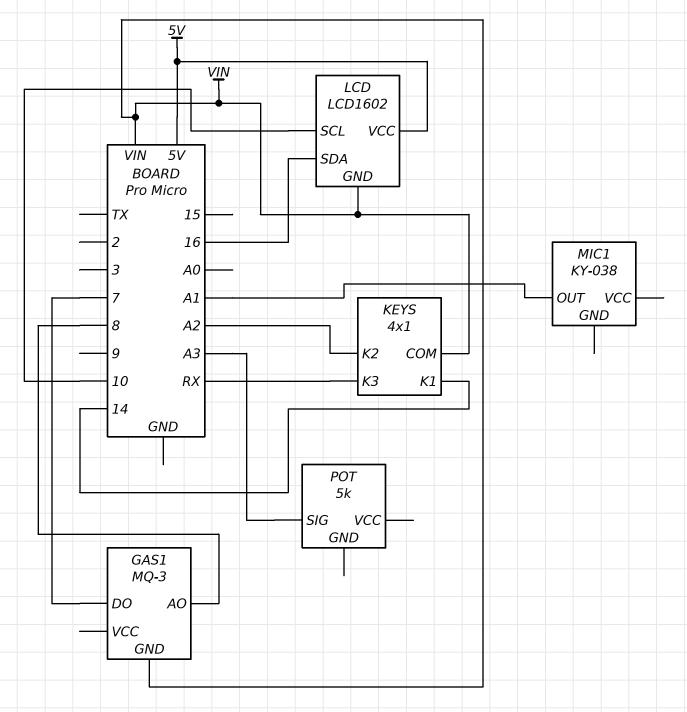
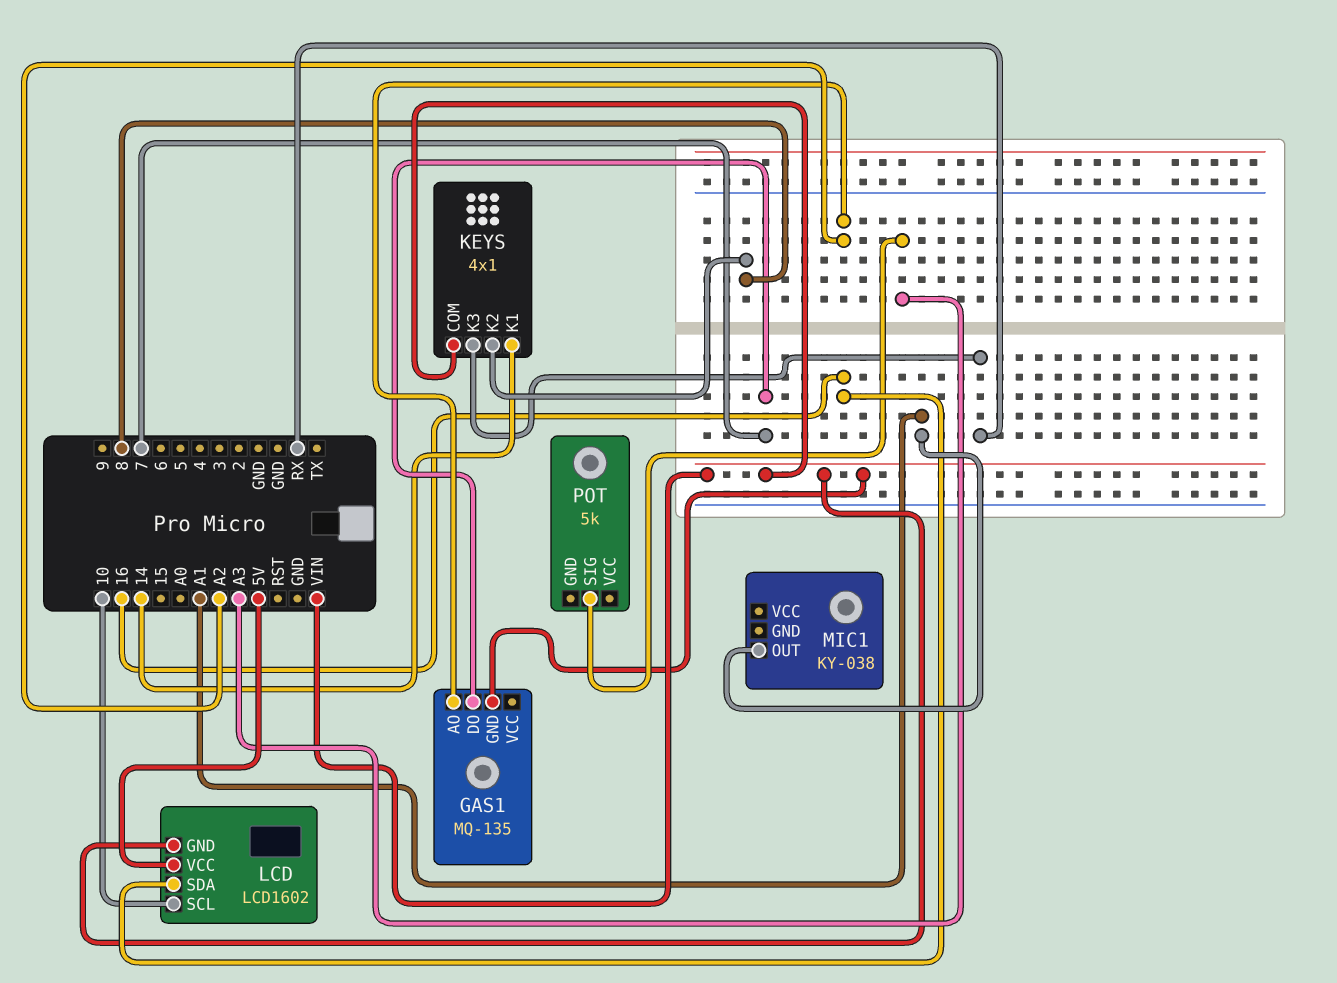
GAS1: MQ-3 -> MQ-135
GAS1 pin AO: 8 -> A2
KEYS pin K2: A2 -> 8

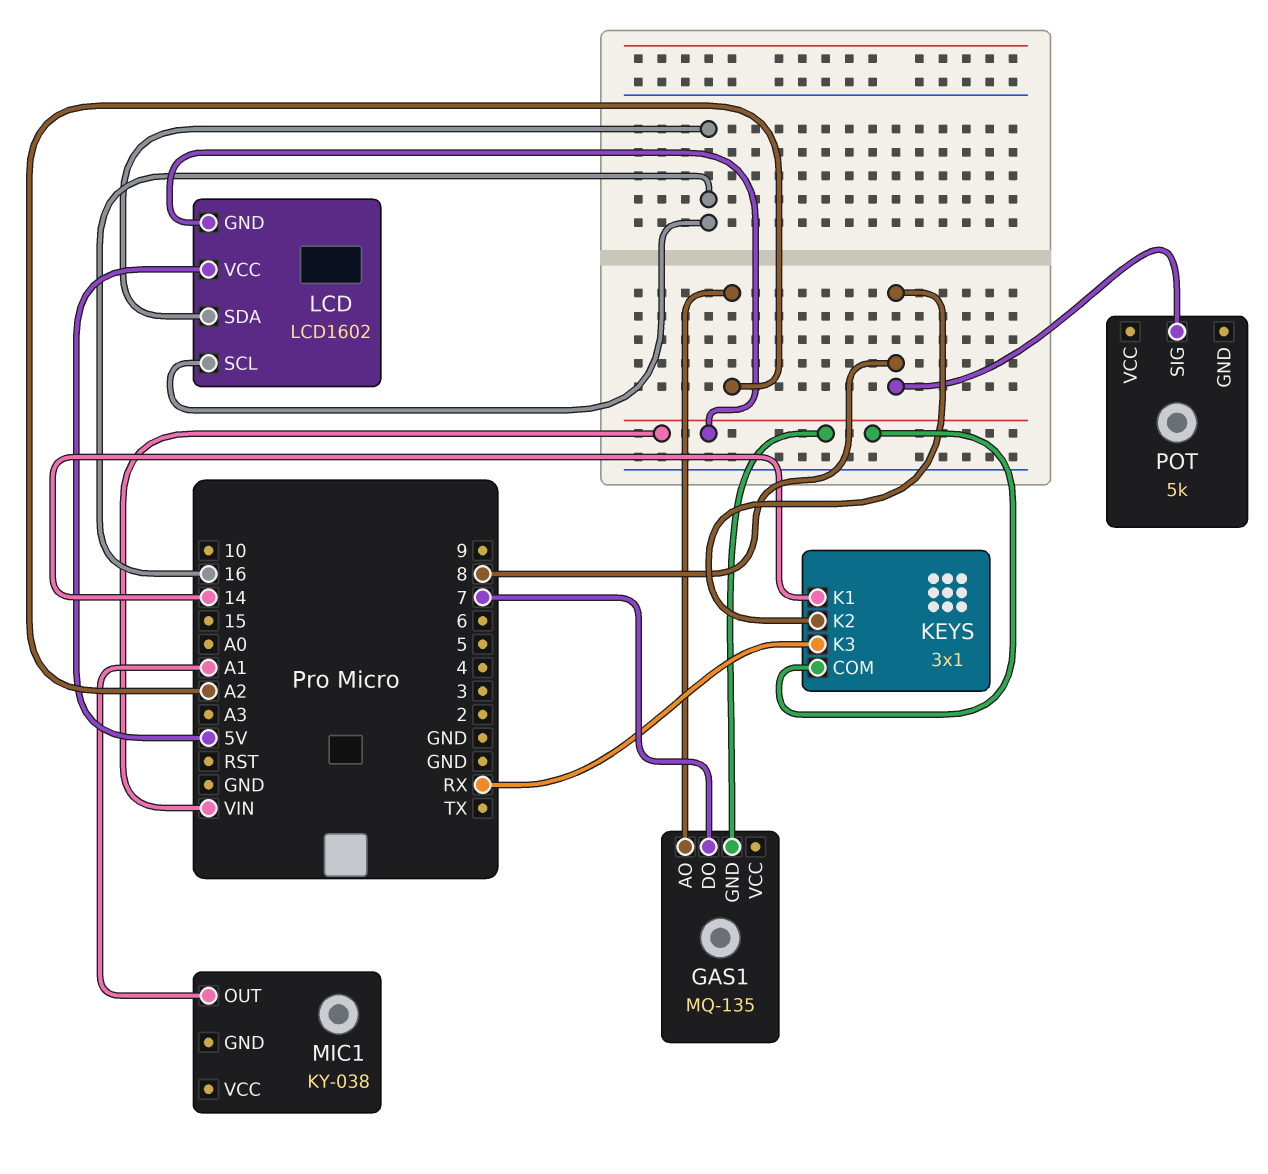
KEYS: 4x1 -> 3x1
LCD pin SCL: 10 -> 16
POT pin SIG: A3 -> 8

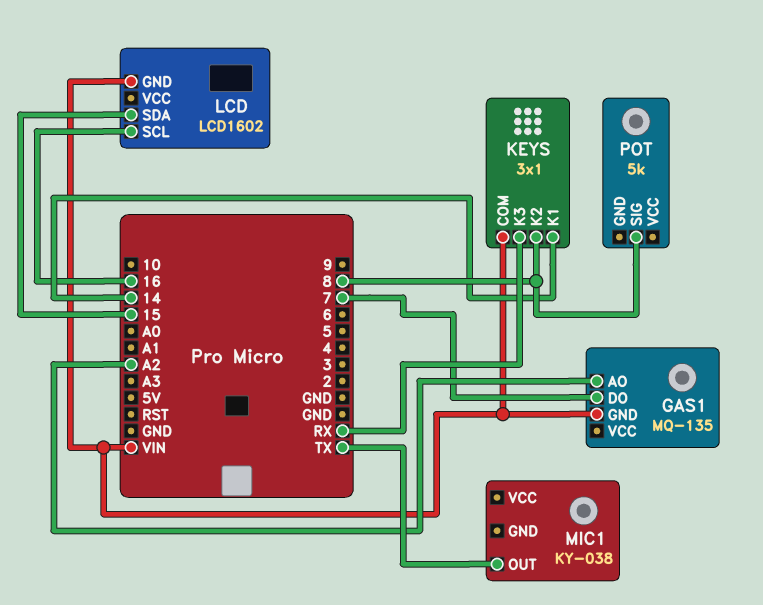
LCD pin SDA: 16 -> 15
LCD pin VCC: 5V -> none
MIC1 pin OUT: A1 -> TX

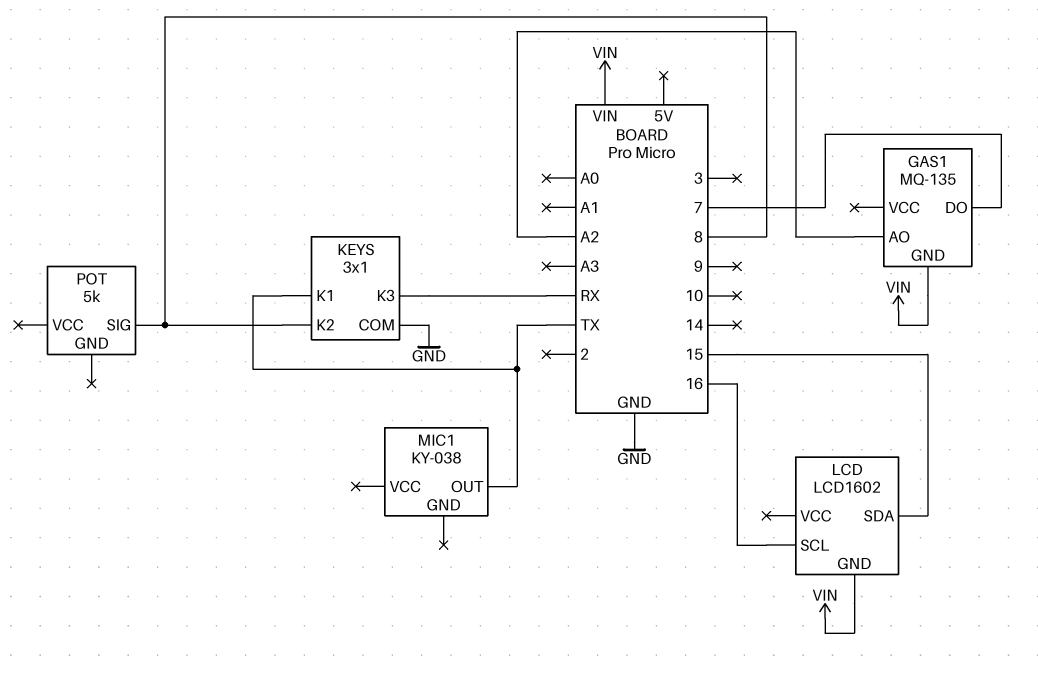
KEYS pin COM: VIN -> GND
KEYS pin K1: 14 -> TX

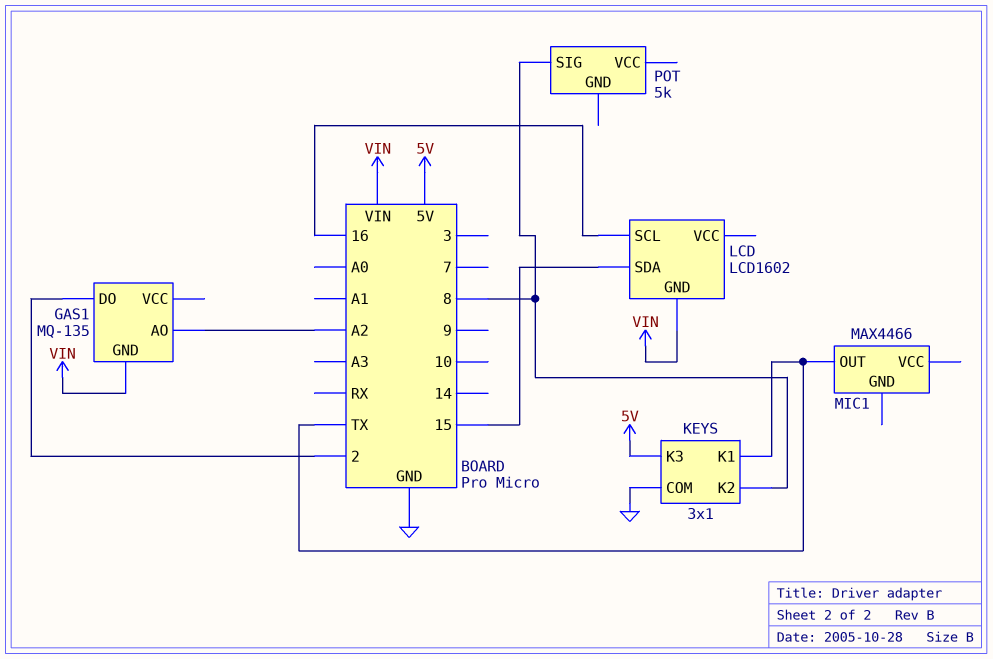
GAS1 pin DO: 7 -> 2
KEYS pin K3: RX -> 5V
MIC1: KY-038 -> MAX4466

